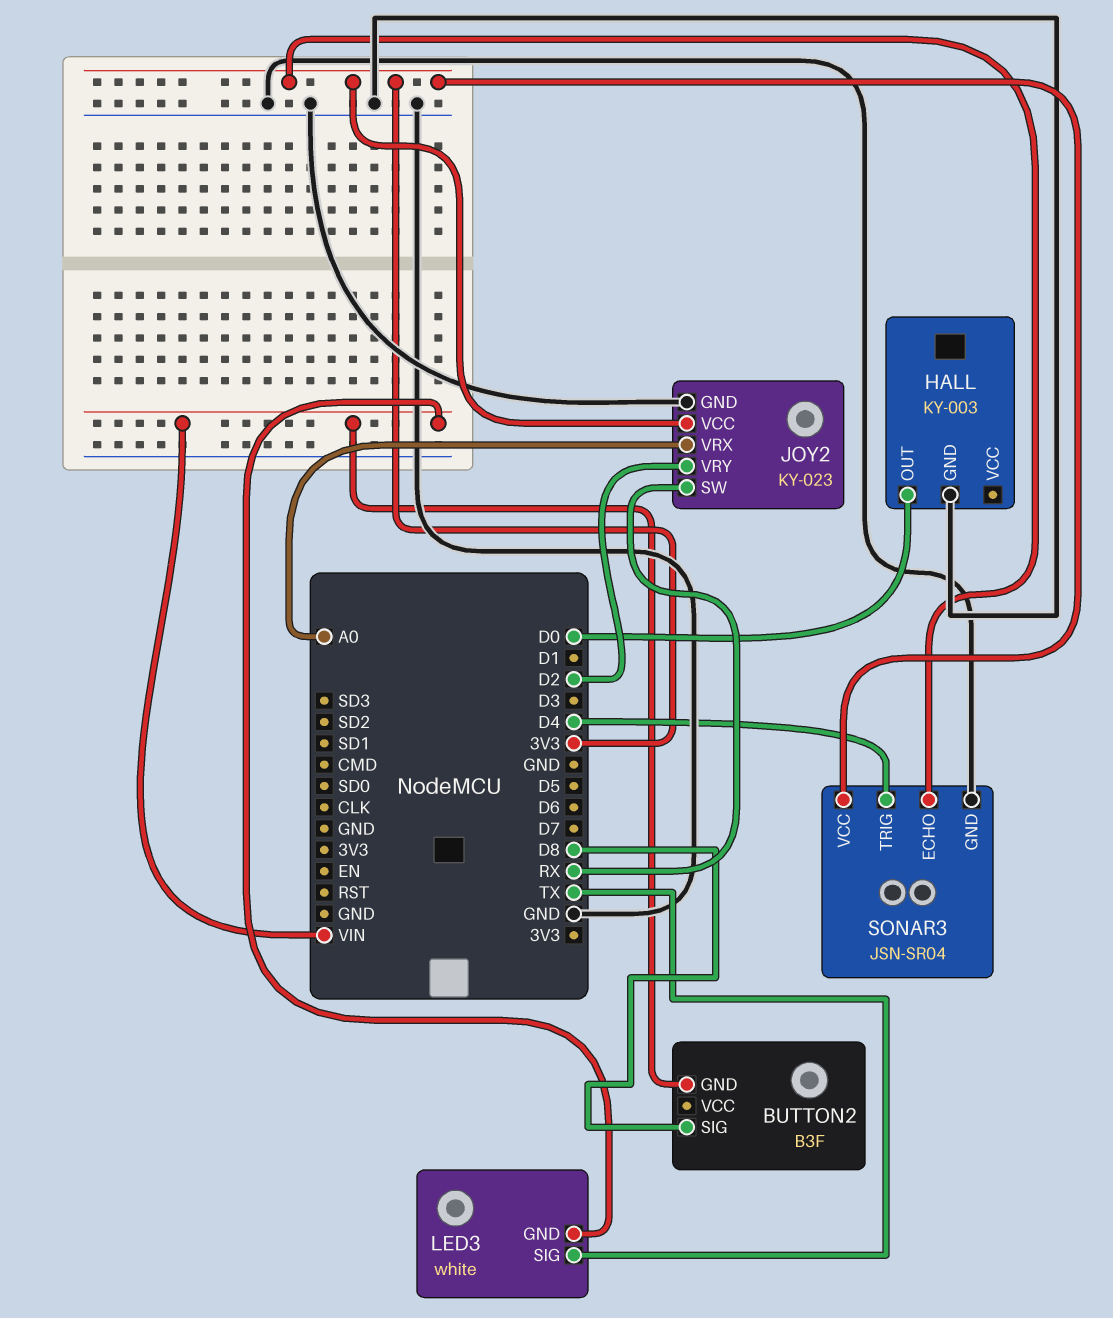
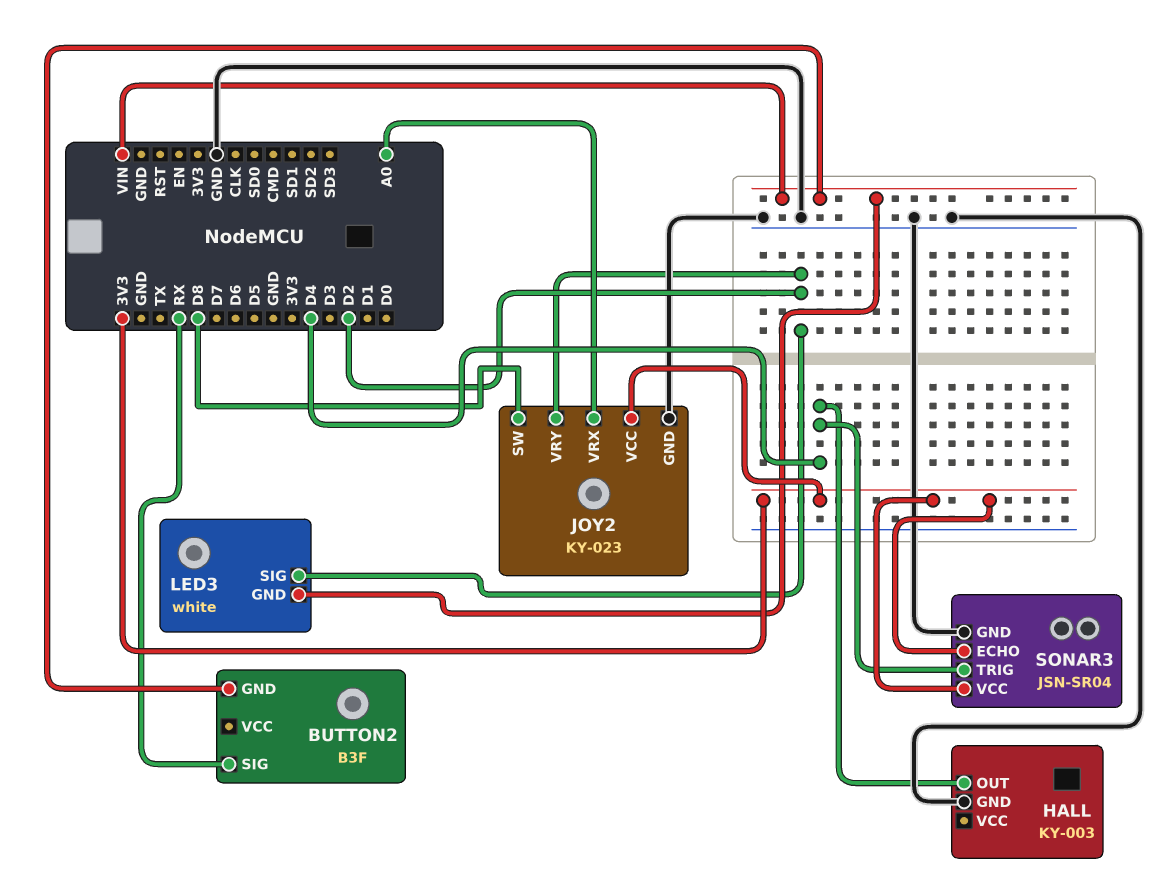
BUTTON2 pin SIG: D8 -> RX
HALL pin OUT: D0 -> D4
JOY2 pin SW: RX -> D8
LED3 pin SIG: TX -> D2

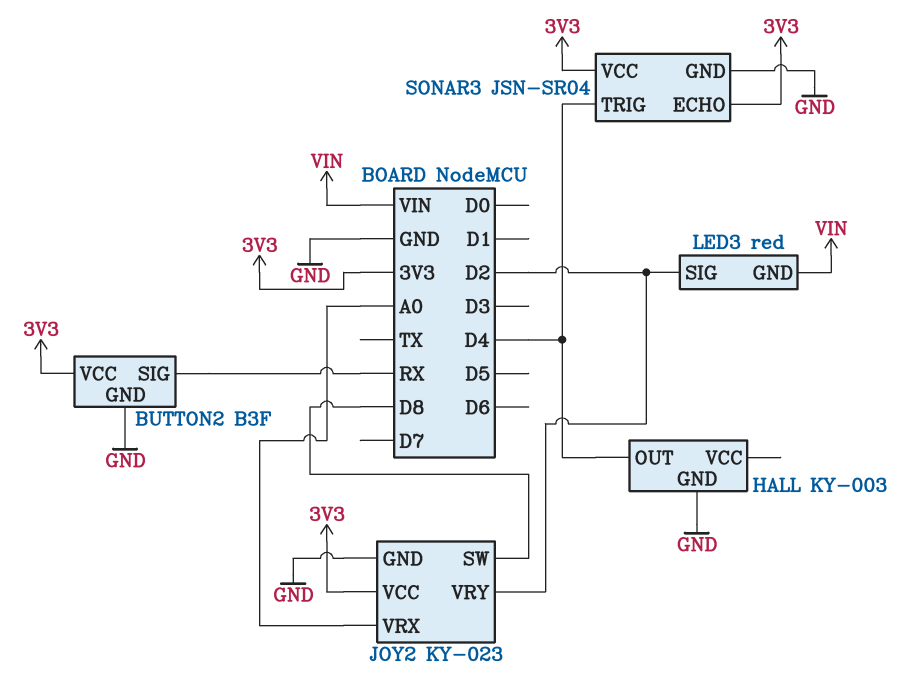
BUTTON2 pin GND: VIN -> GND
BUTTON2 pin VCC: none -> 3V3
LED3: white -> red

